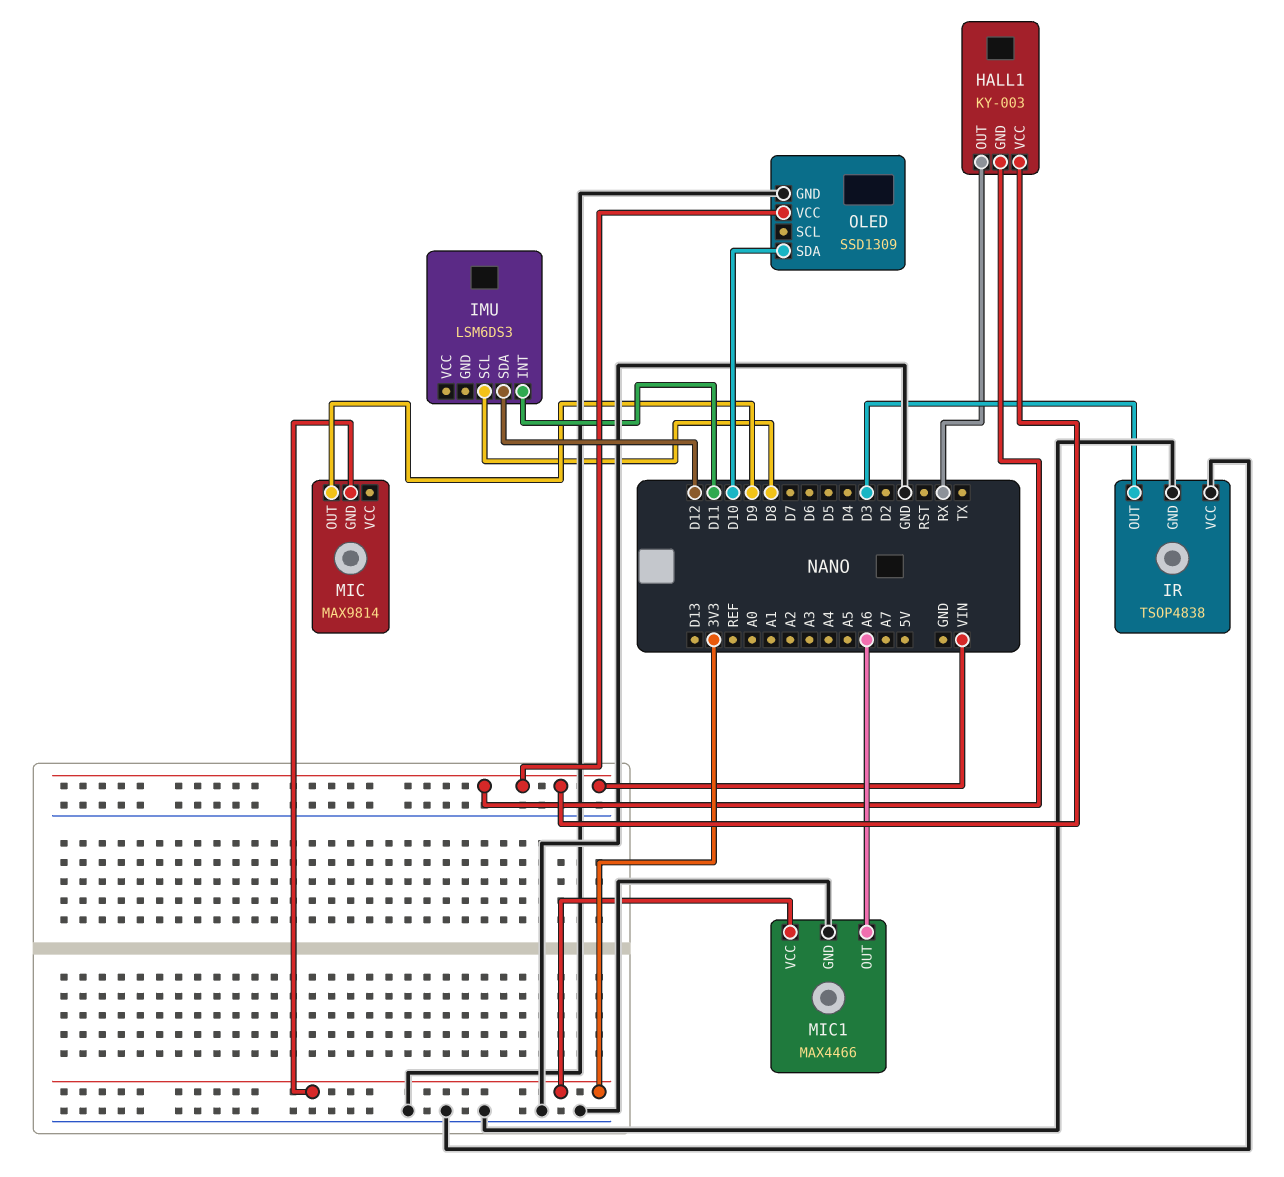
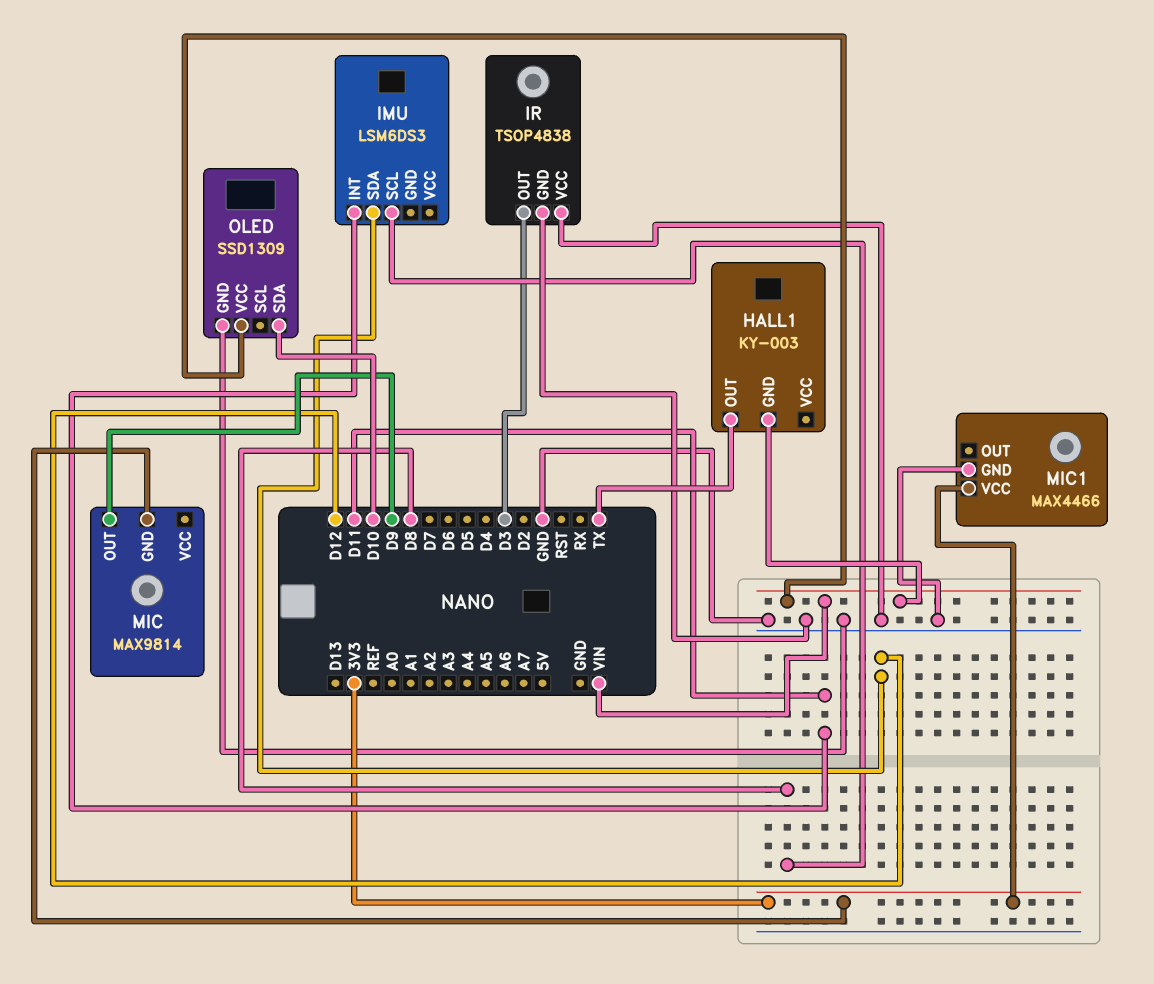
HALL1 pin OUT: RX -> TX
HALL1 pin VCC: VIN -> none
MIC1 pin OUT: A6 -> none

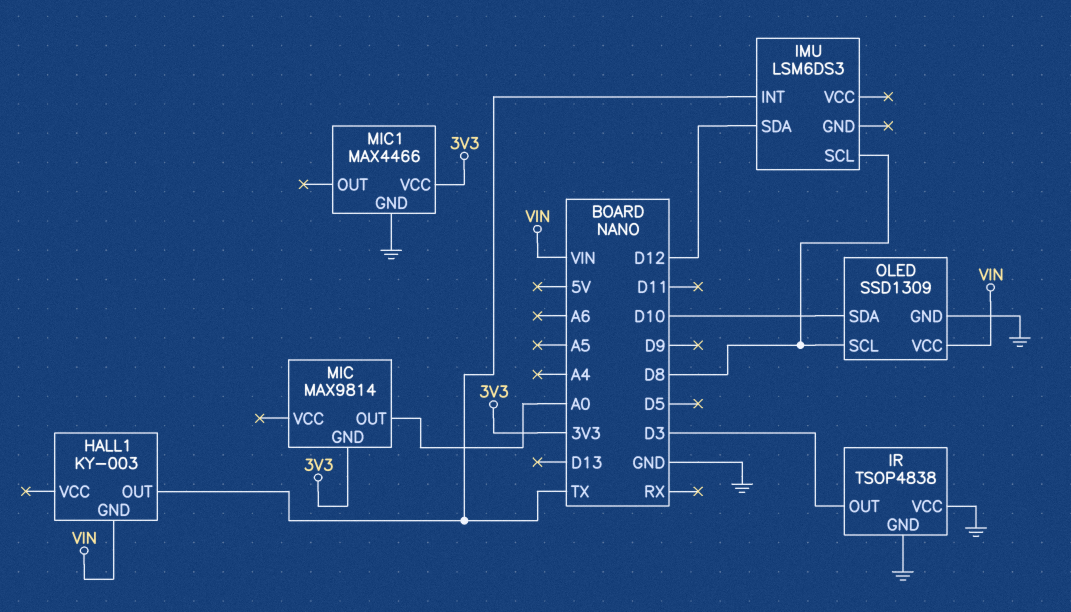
IMU pin INT: D11 -> TX
MIC pin OUT: D9 -> A0
OLED pin SCL: none -> D8

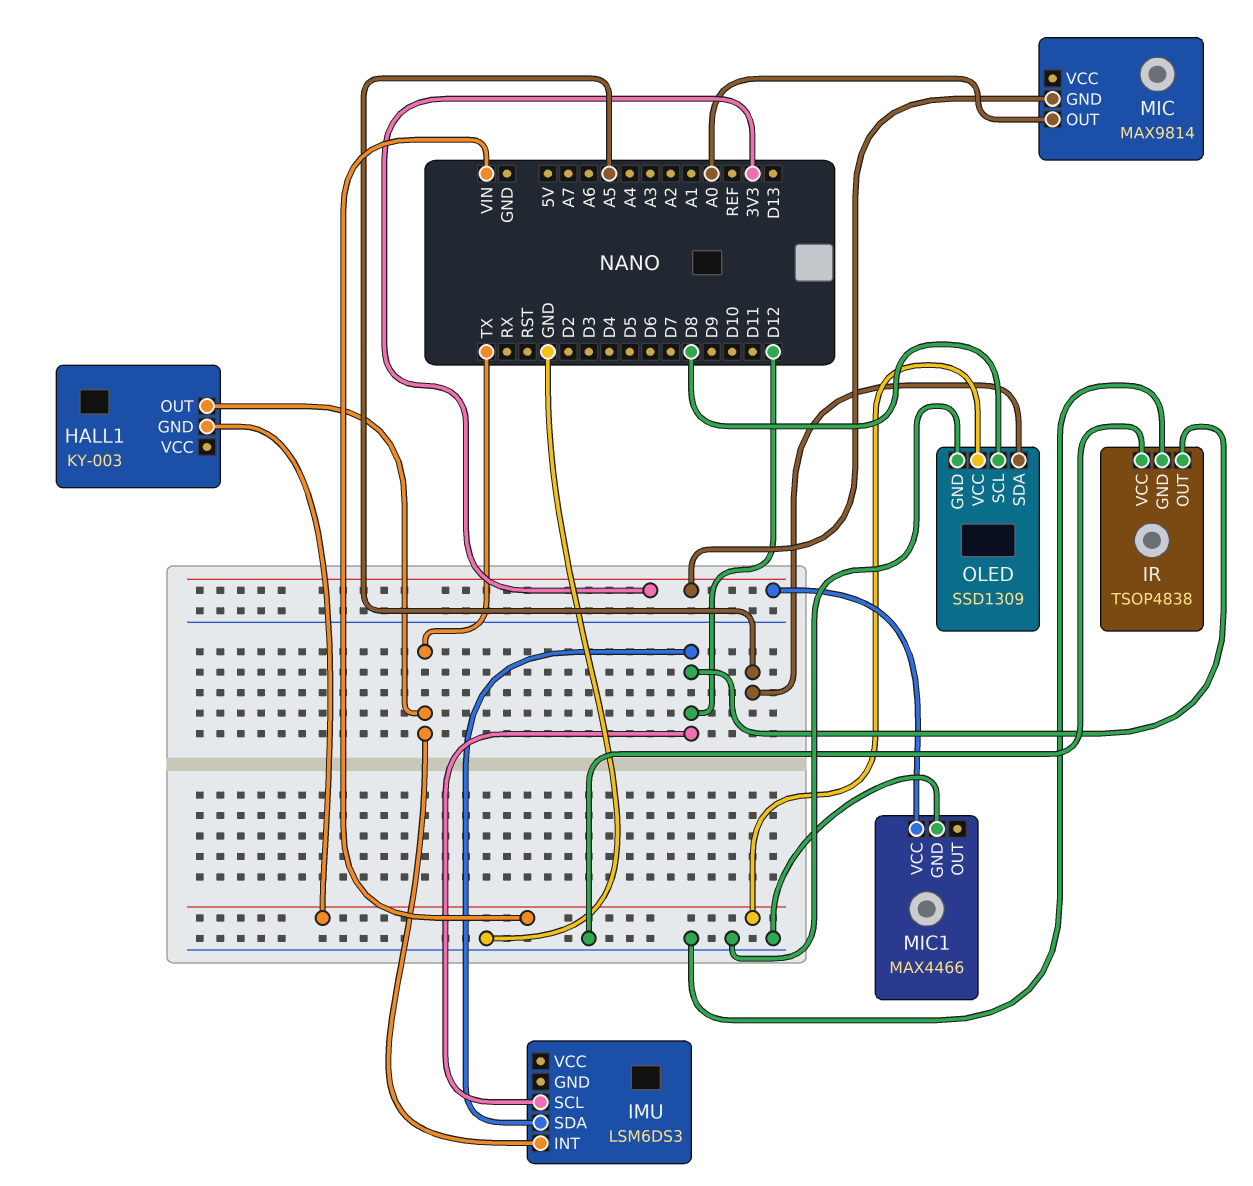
IMU pin SCL: D8 -> D12
IR pin OUT: D3 -> D12
OLED pin SDA: D10 -> A5

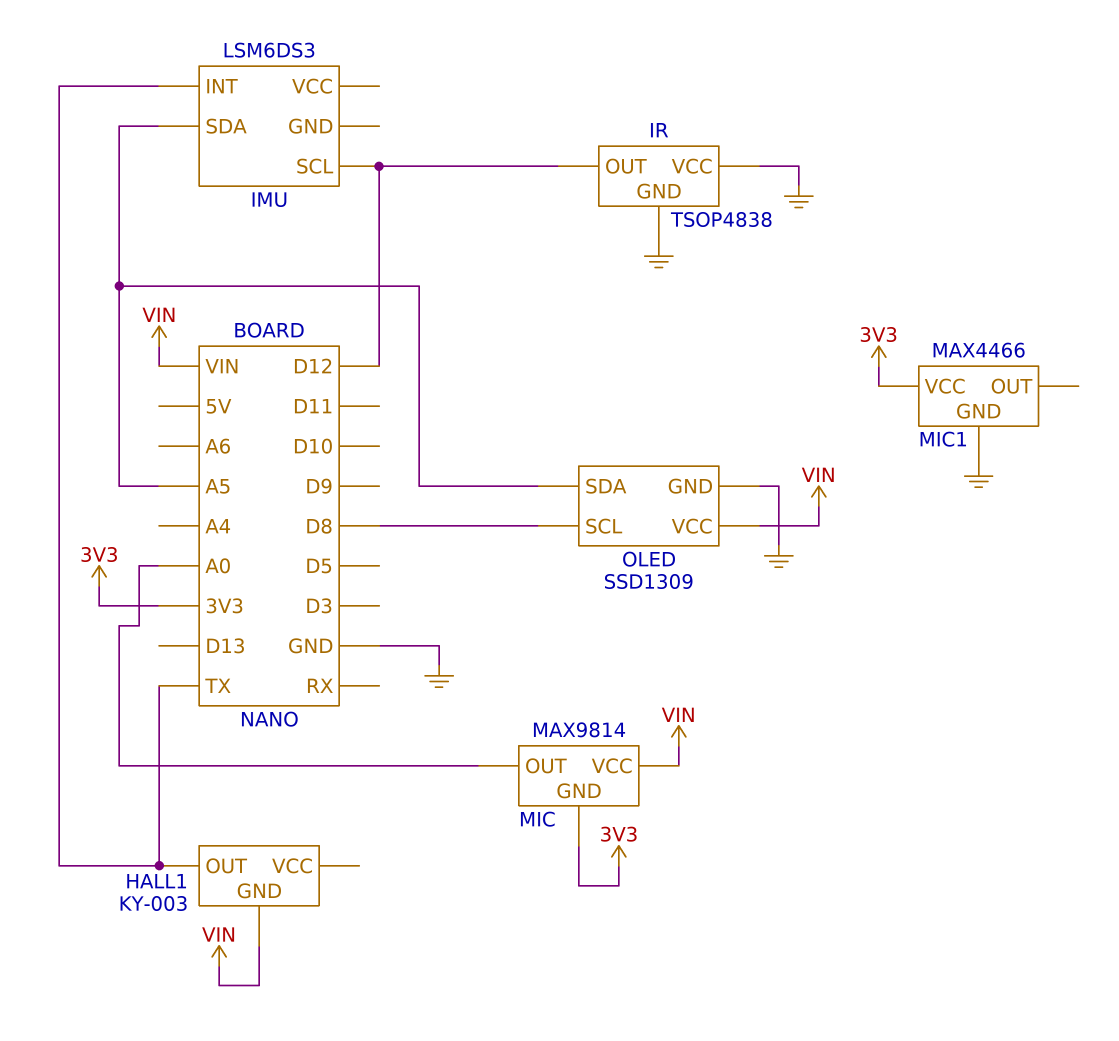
IMU pin SDA: D12 -> A5
MIC pin VCC: none -> VIN

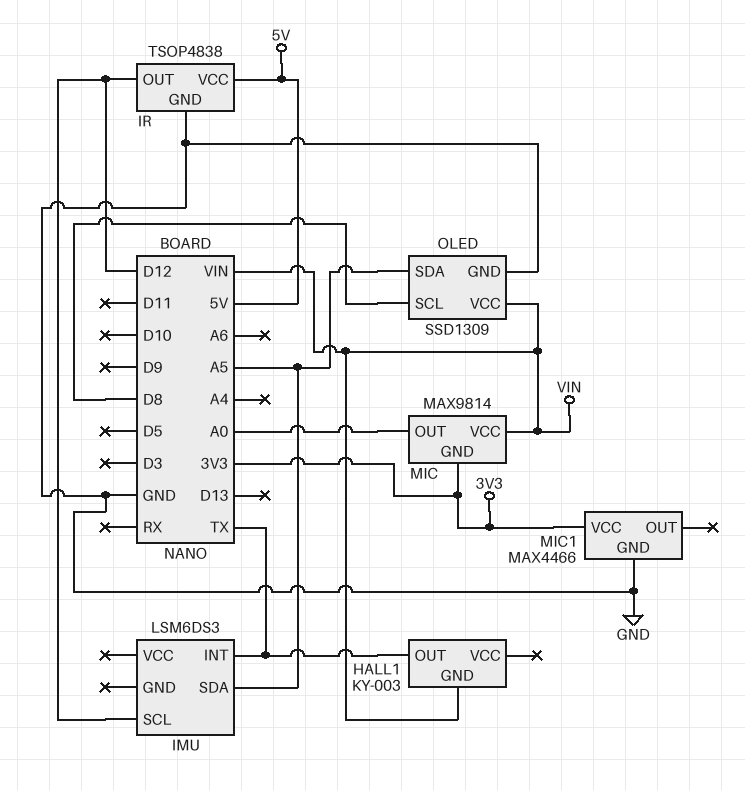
IR pin VCC: GND -> 5V

